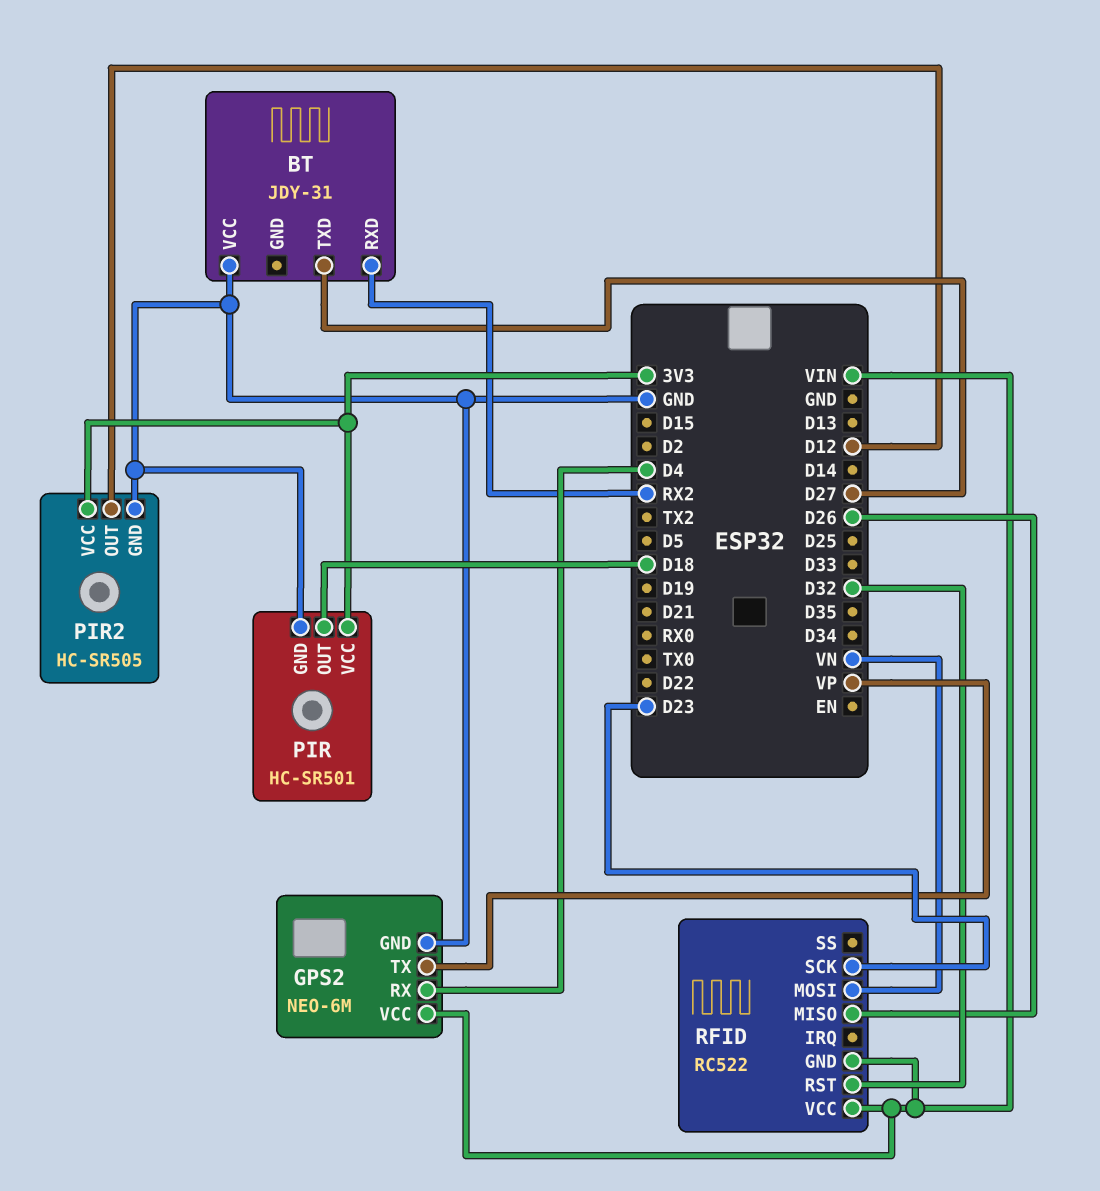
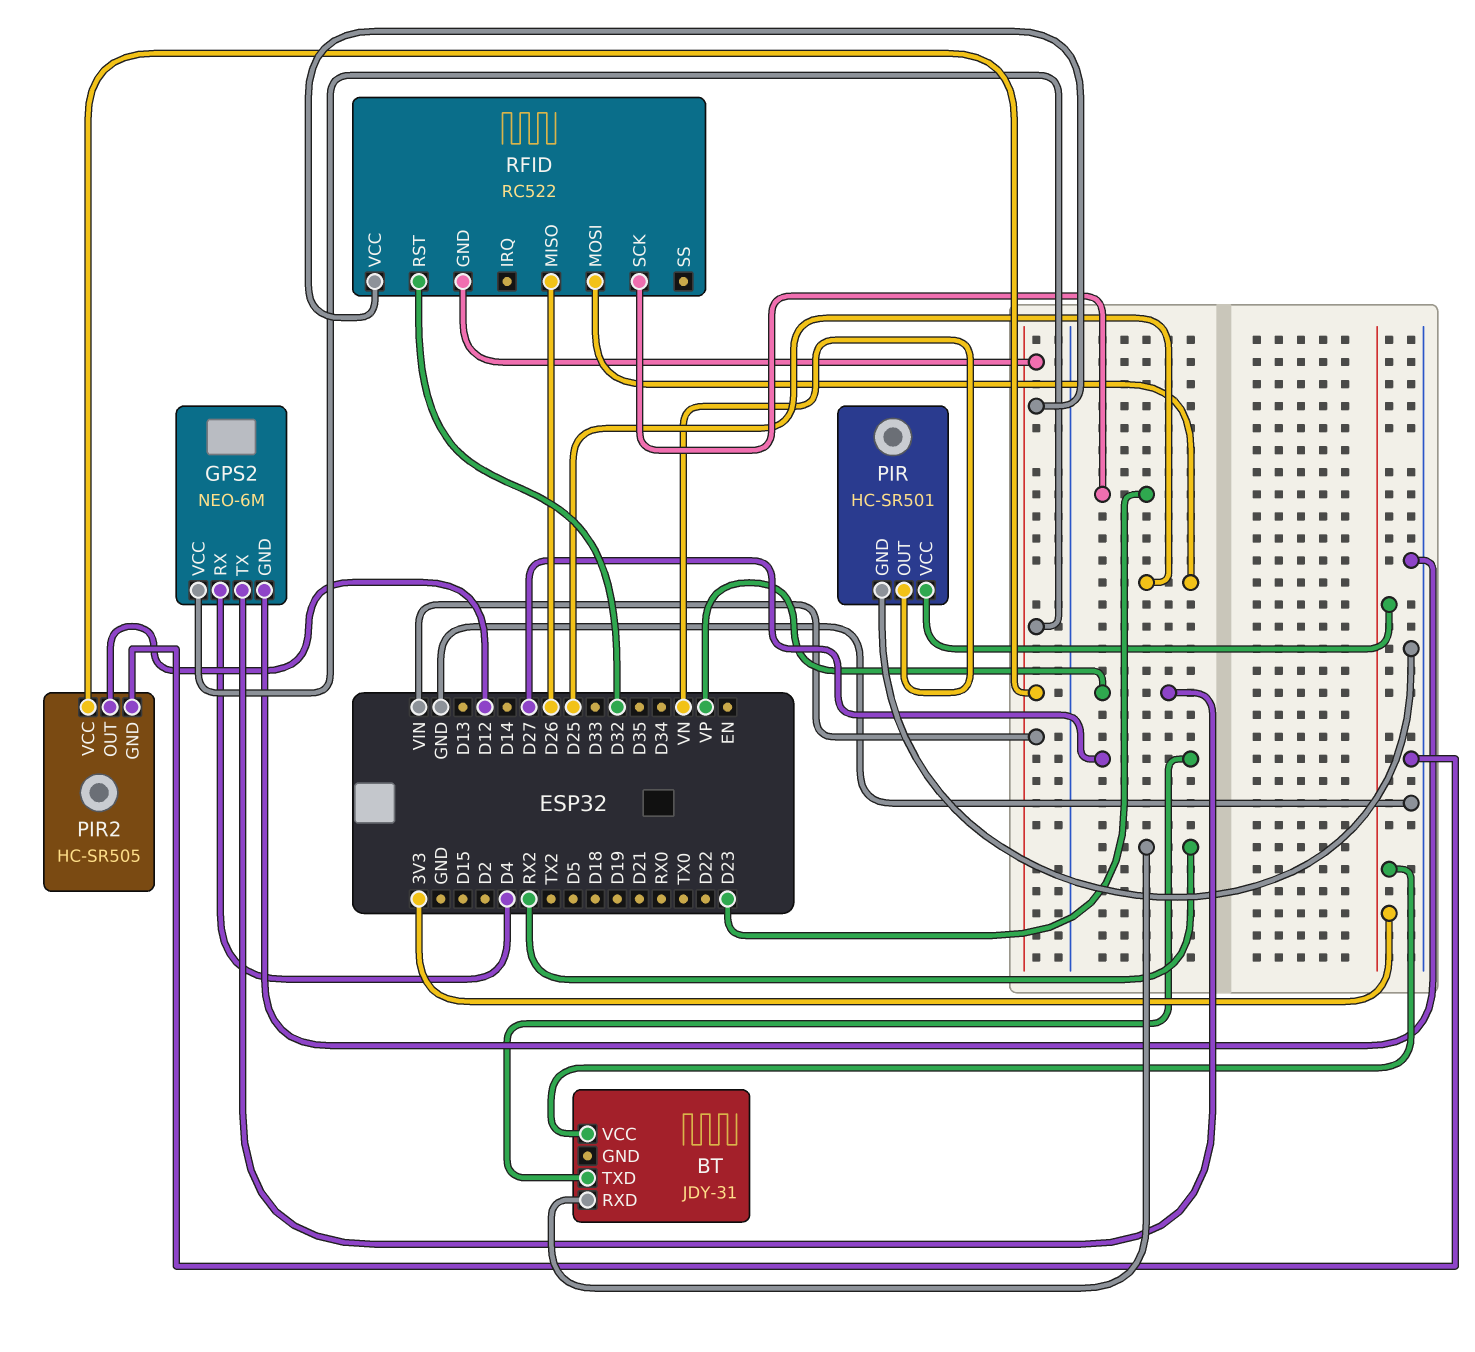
BT pin VCC: GND -> 3V3
PIR pin OUT: D18 -> VN
PIR2 pin VCC: 3V3 -> VIN
RFID pin MOSI: VN -> D25

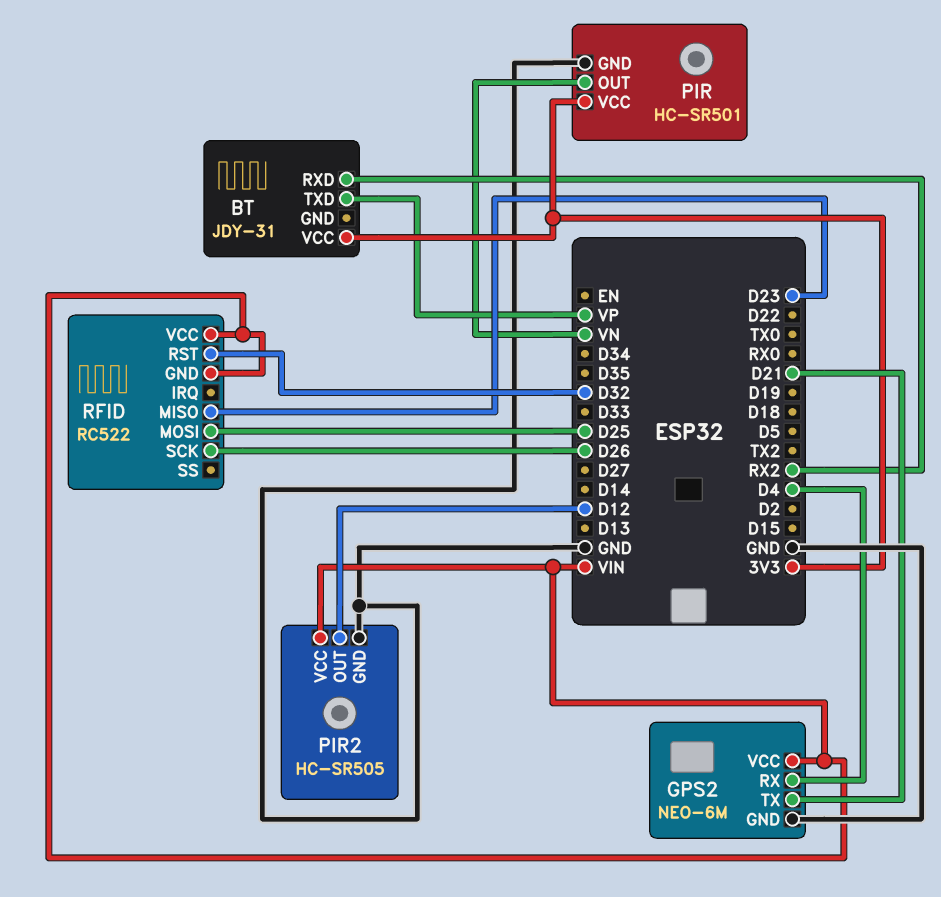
BT pin TXD: D27 -> VP
GPS2 pin TX: VP -> D21
RFID pin MISO: D26 -> D23
RFID pin SCK: D23 -> D26

